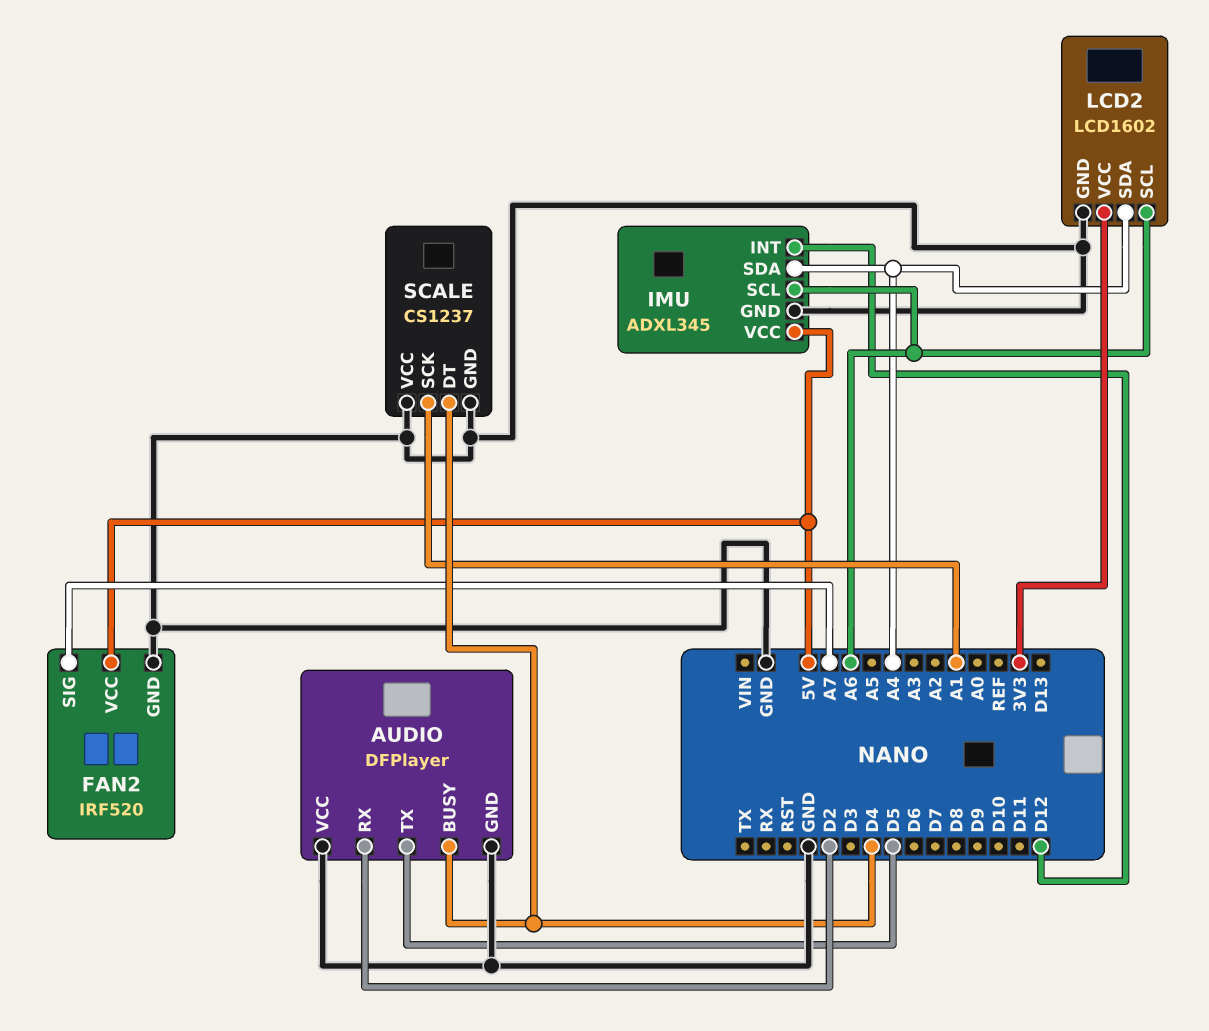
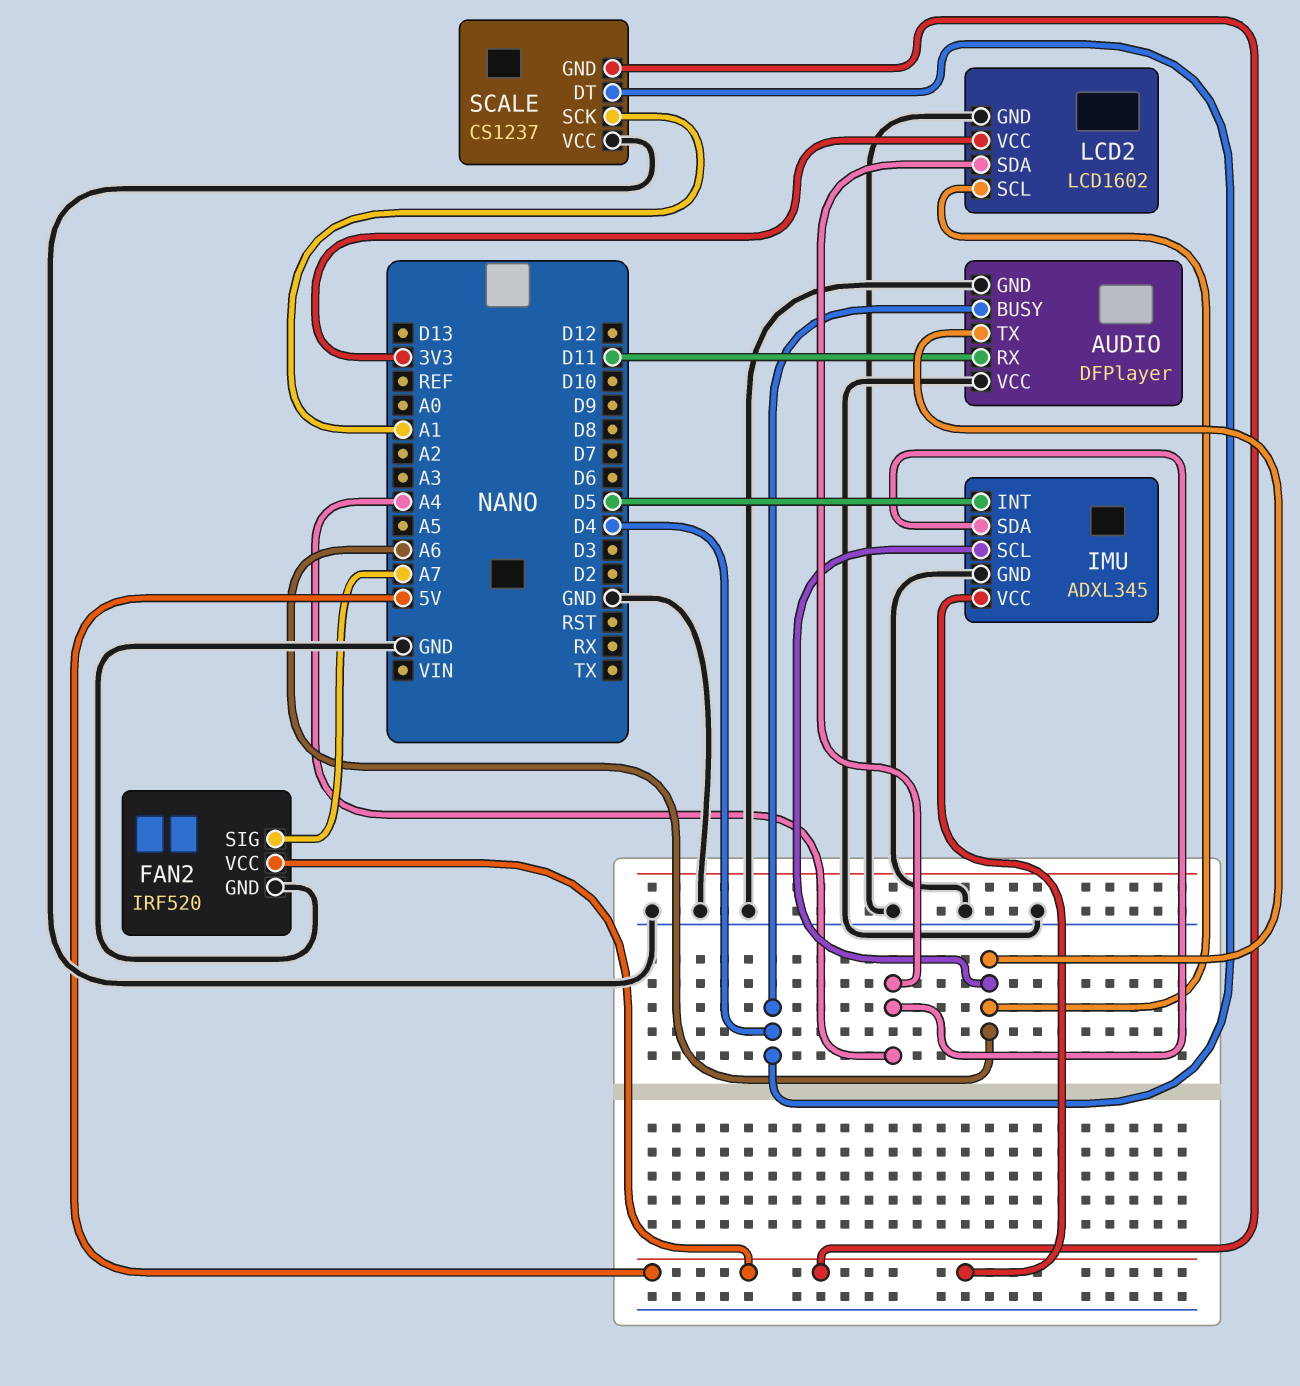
AUDIO pin RX: D2 -> D11
AUDIO pin TX: D5 -> A6
IMU pin INT: D12 -> D5
SCALE pin GND: GND -> 5V

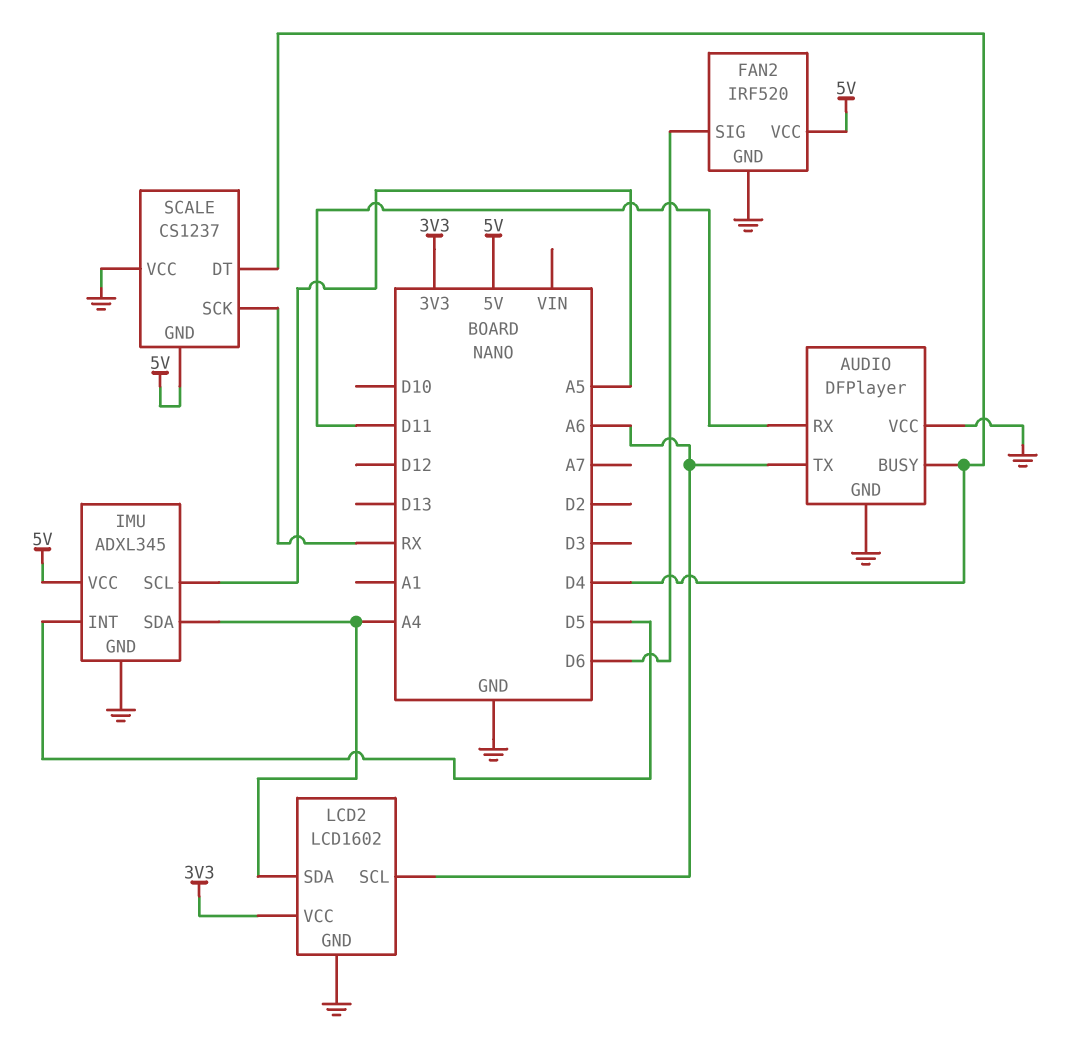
FAN2 pin SIG: A7 -> D6
IMU pin SCL: A6 -> A5
SCALE pin SCK: A1 -> RX

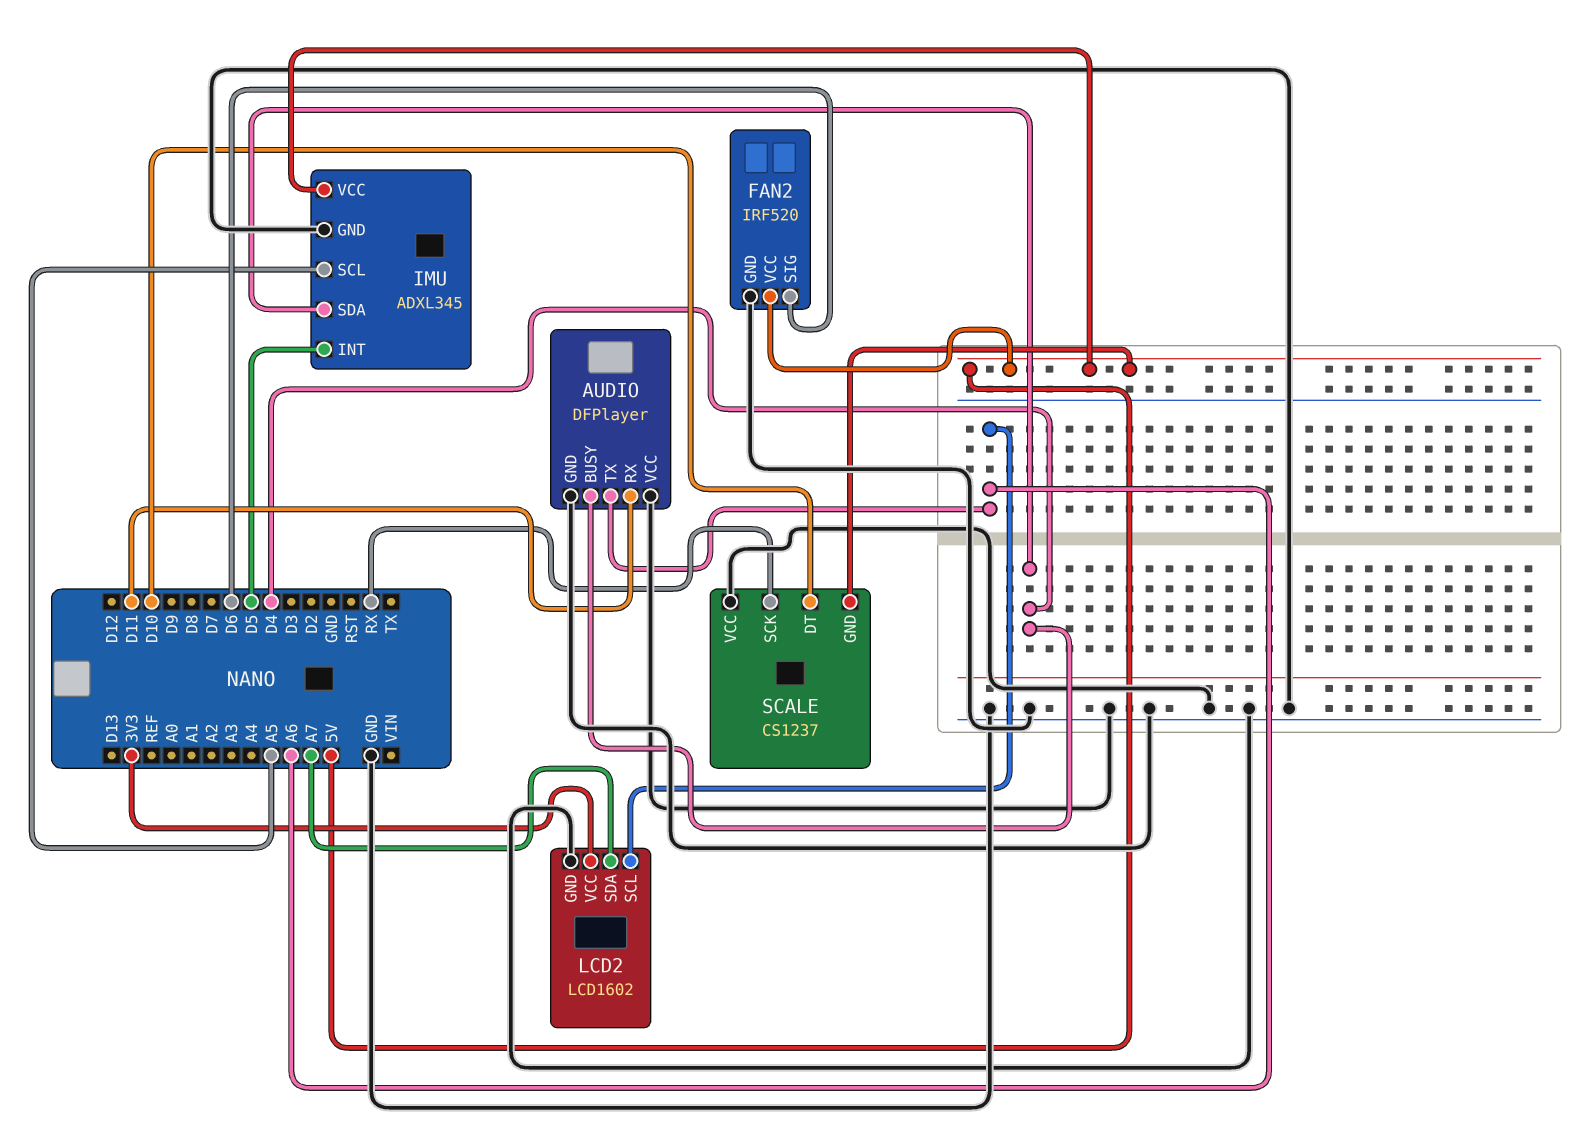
IMU pin SDA: A4 -> D4
LCD2 pin SDA: A4 -> A7
SCALE pin DT: D4 -> D10

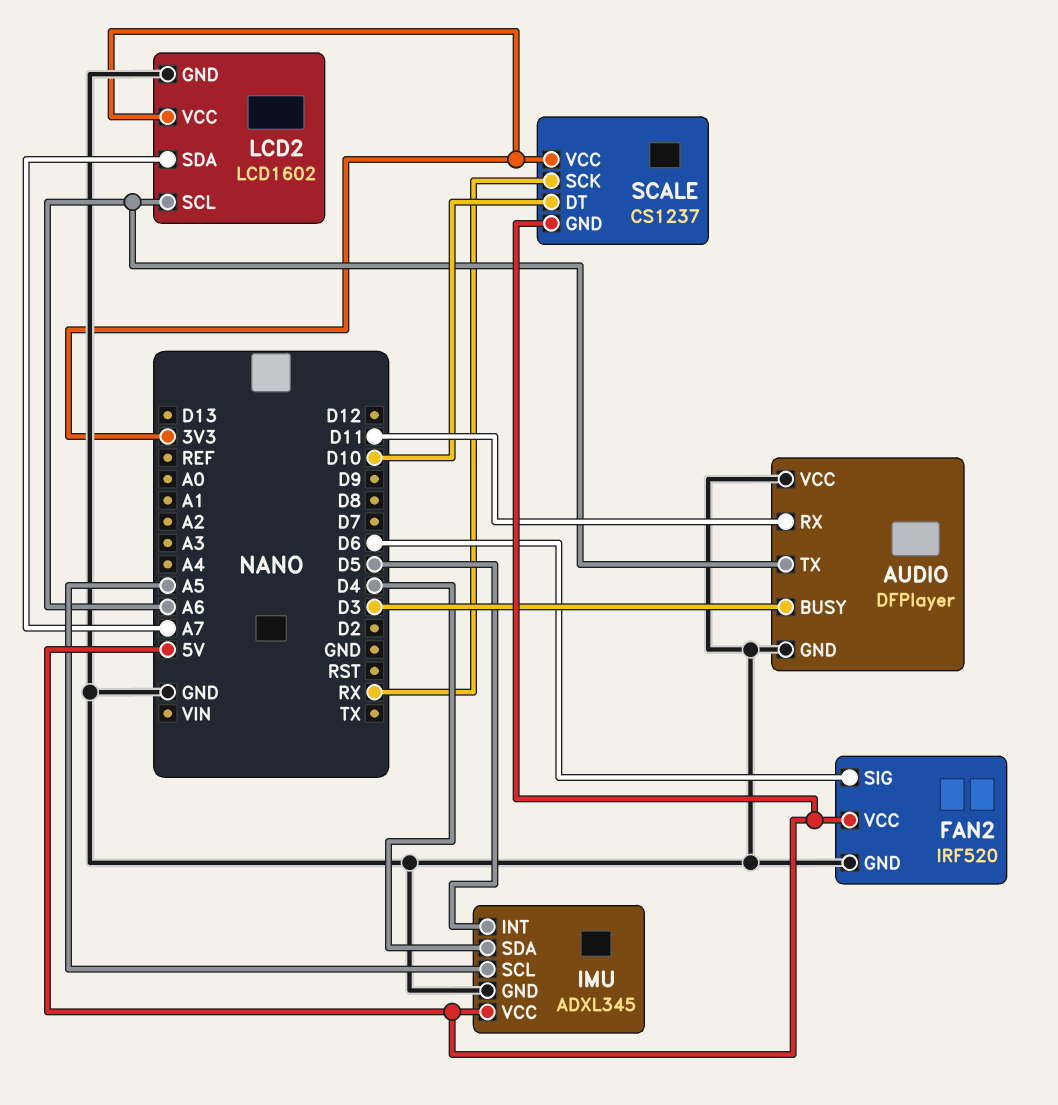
AUDIO pin BUSY: D4 -> D3
SCALE pin VCC: GND -> 3V3

